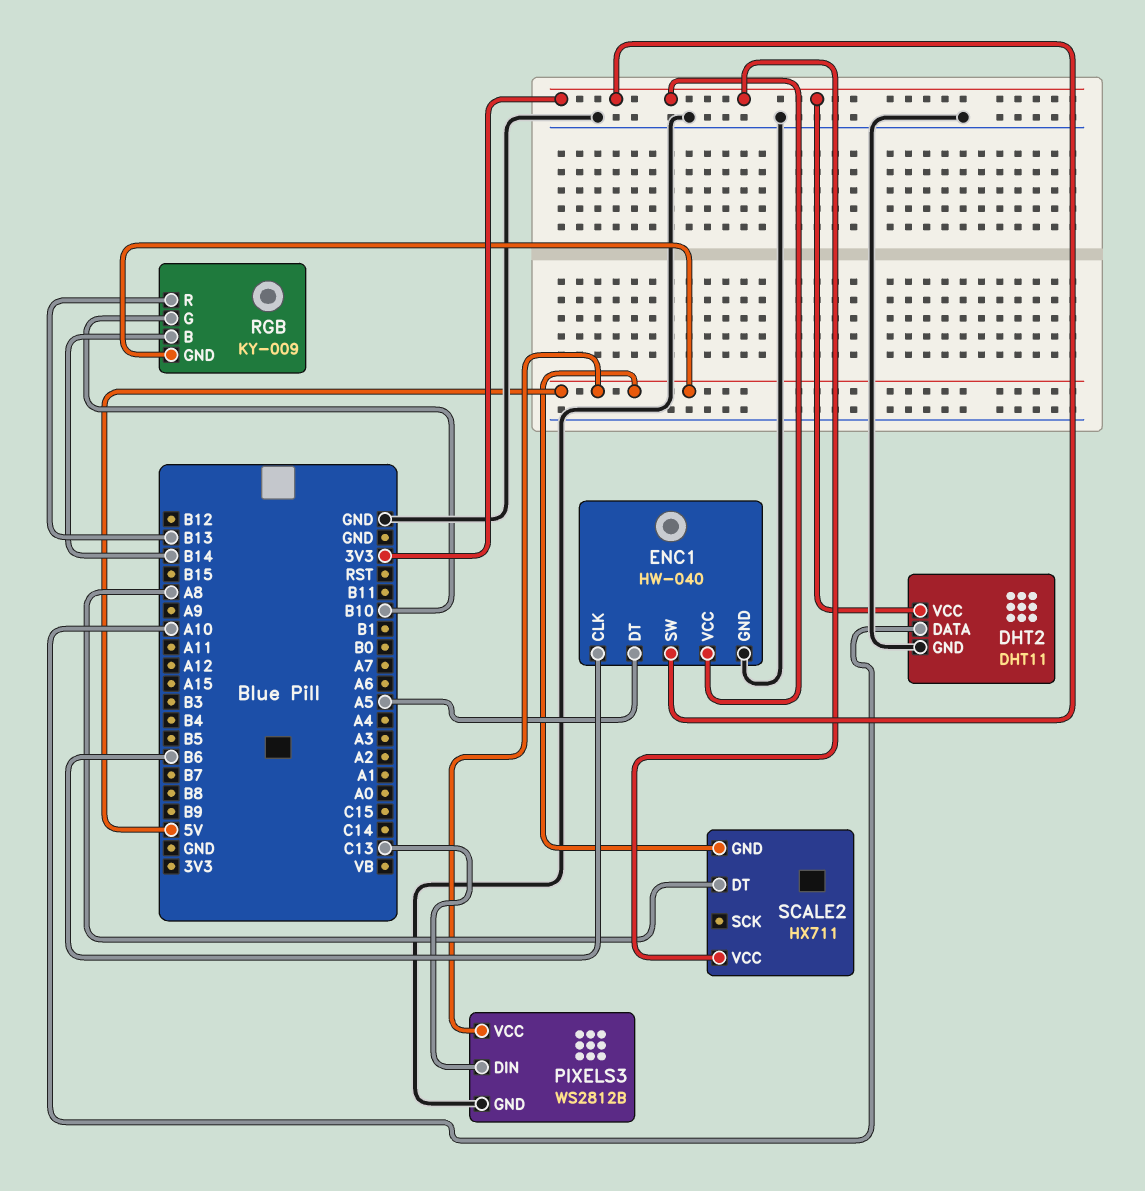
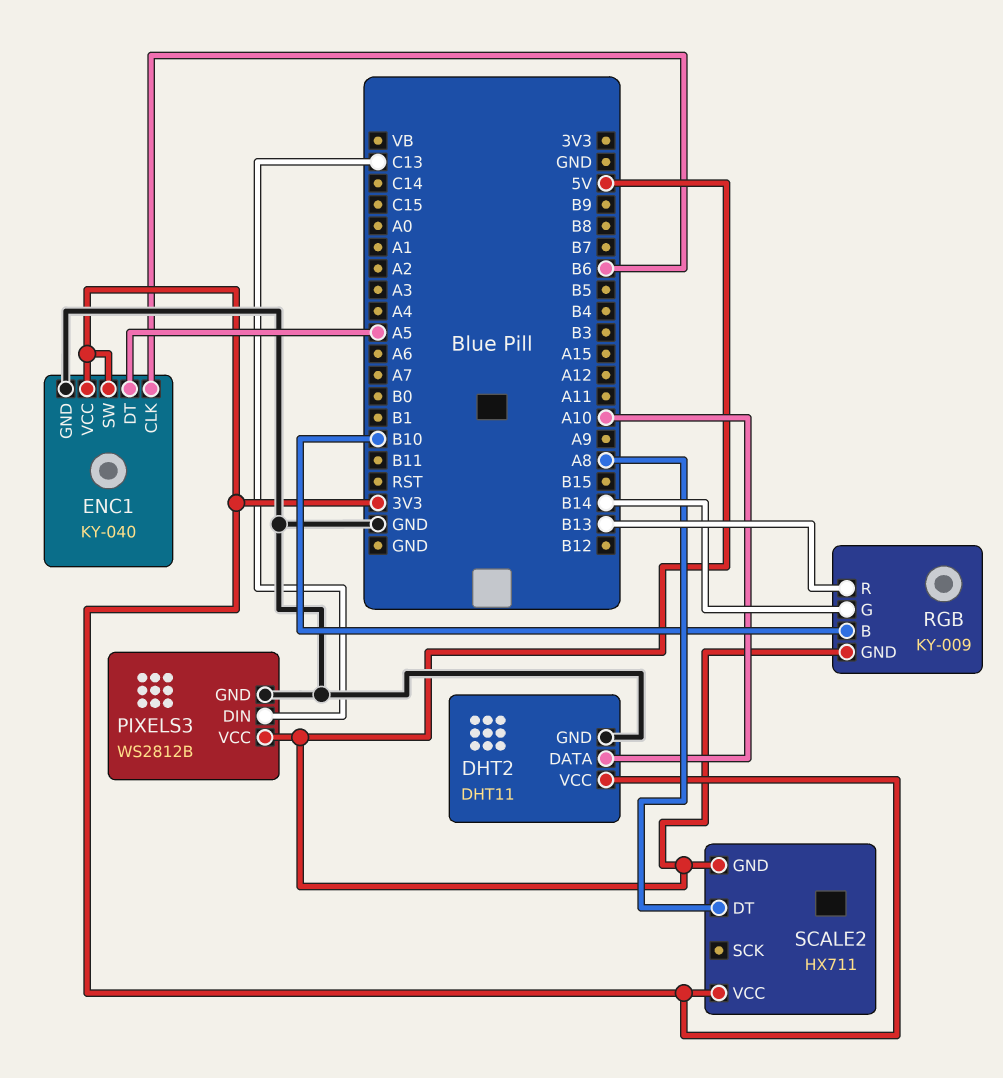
ENC1: HW-040 -> KY-040
RGB pin B: B14 -> B10
RGB pin G: B10 -> B14

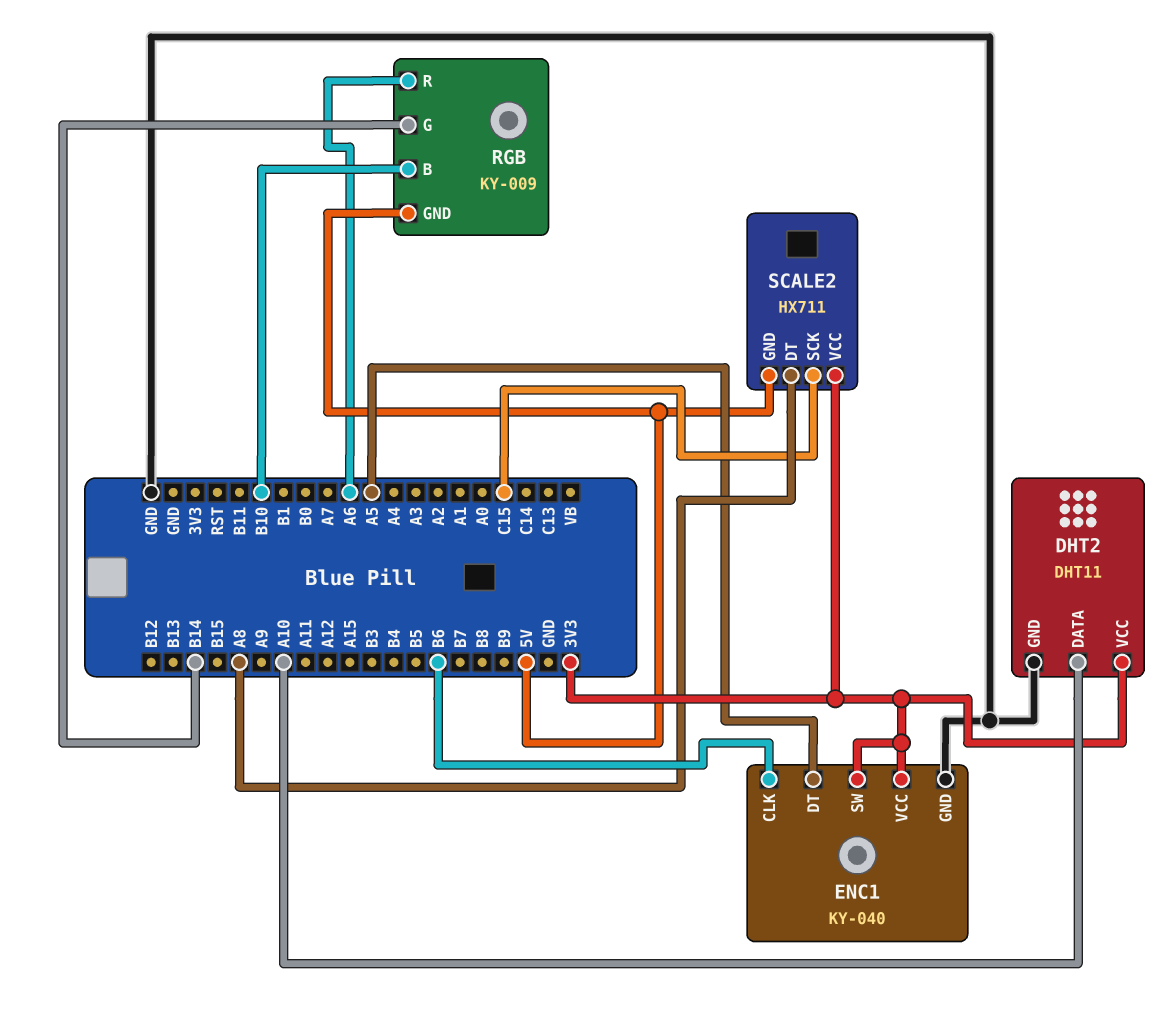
PIXELS3: WS2812B -> none
PIXELS3 pin DIN: C13 -> none
PIXELS3 pin GND: GND -> none
PIXELS3 pin VCC: 5V -> none
RGB pin R: B13 -> A6
SCALE2 pin SCK: none -> C15

